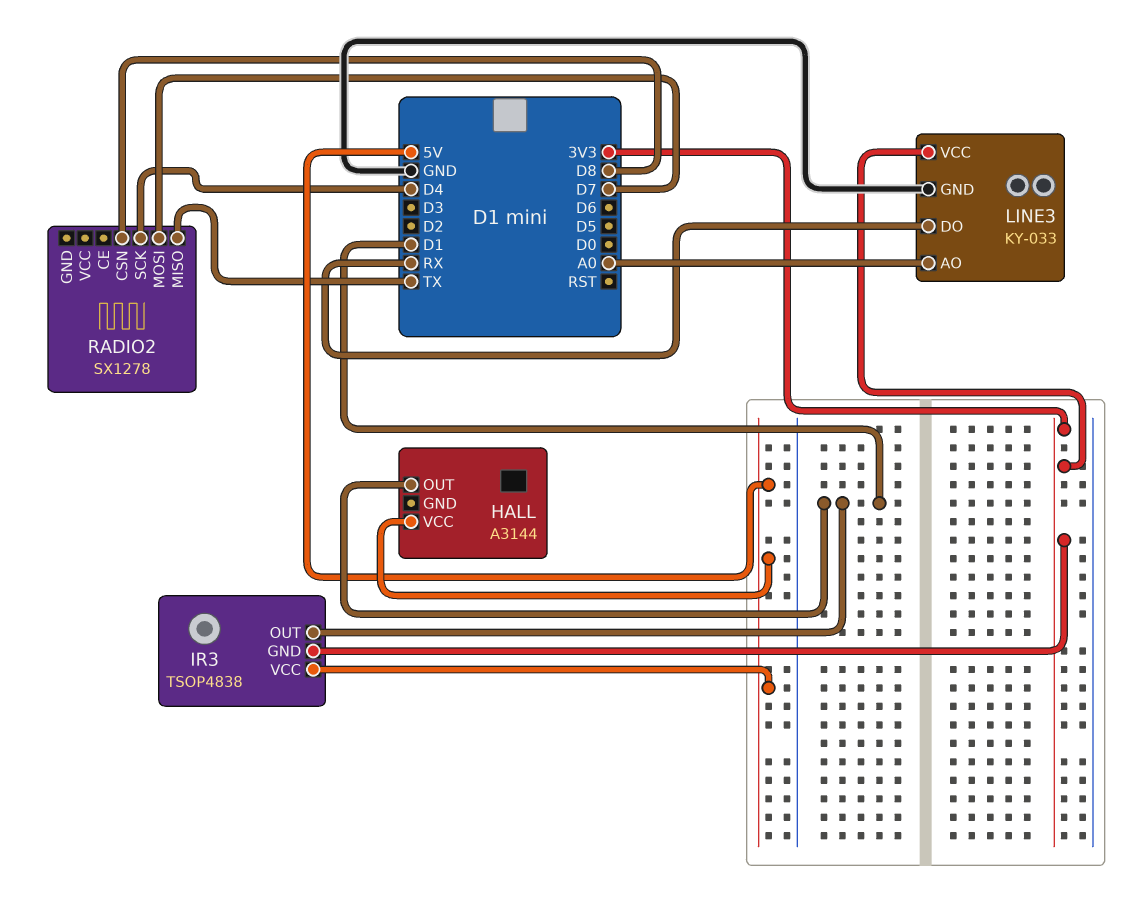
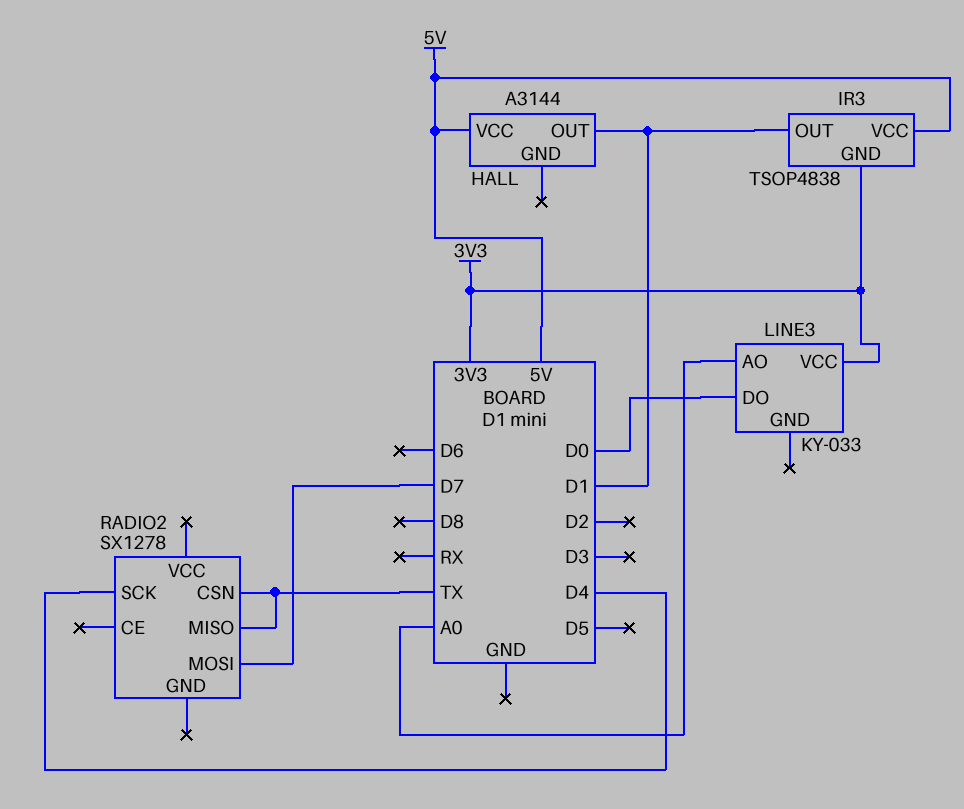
LINE3 pin DO: RX -> D0
LINE3 pin GND: GND -> none
RADIO2 pin CSN: D8 -> TX

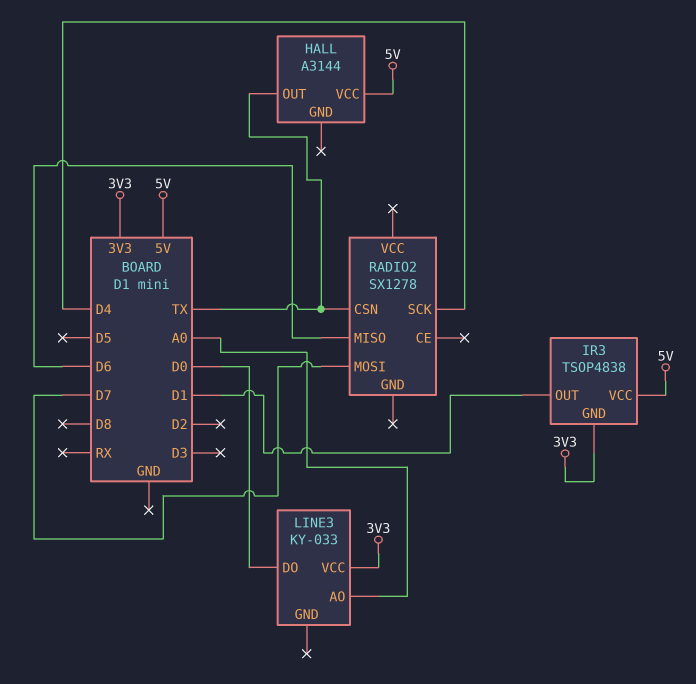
HALL pin OUT: D1 -> TX
RADIO2 pin MISO: TX -> D6

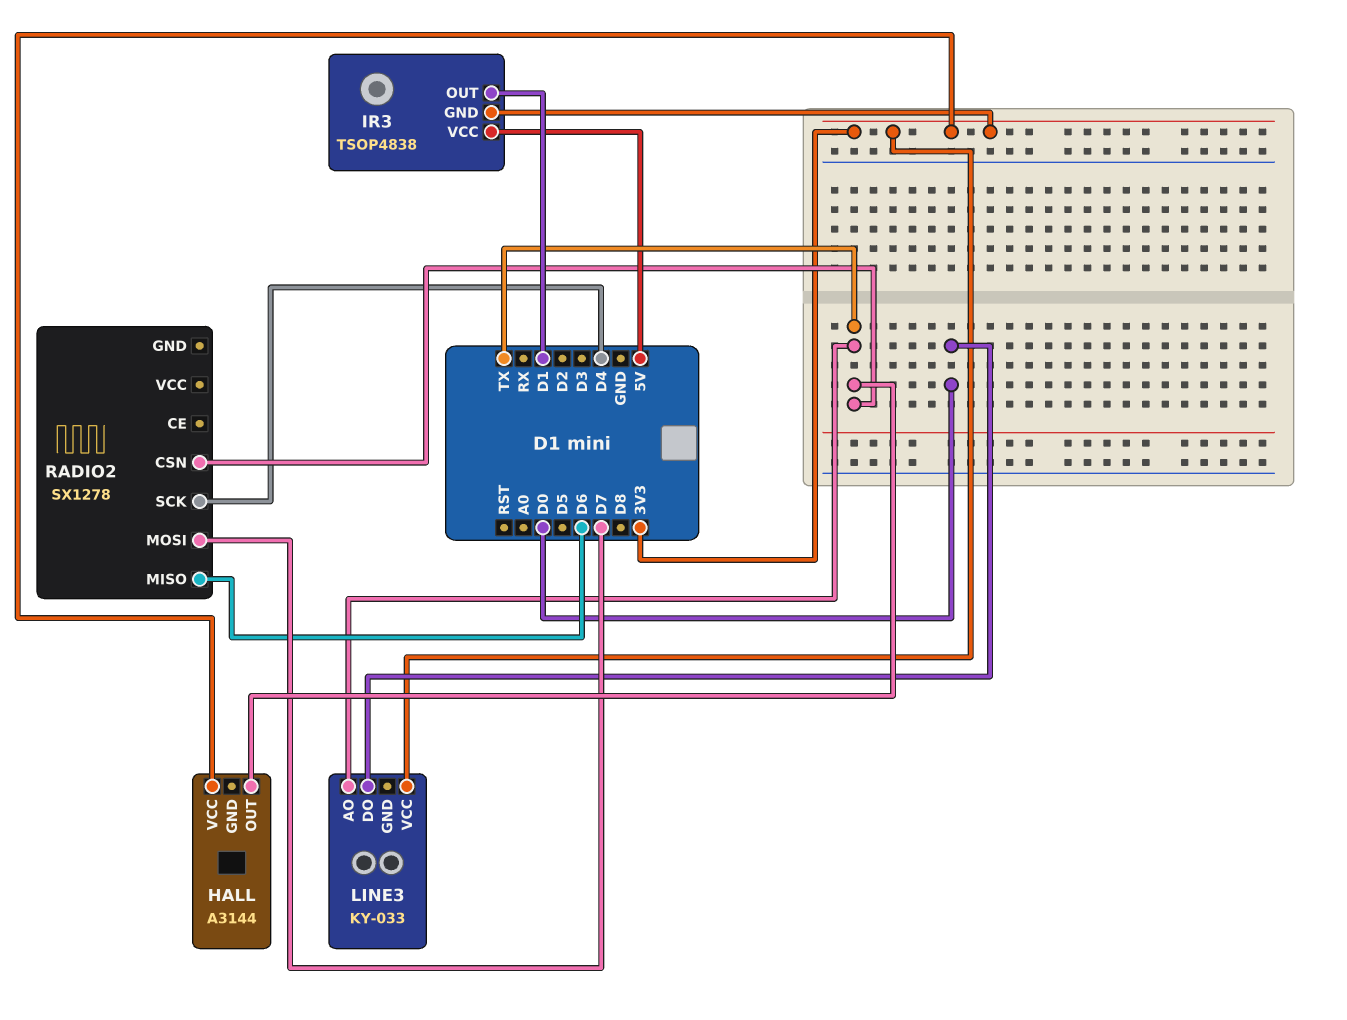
HALL pin VCC: 5V -> 3V3
LINE3 pin AO: A0 -> TX

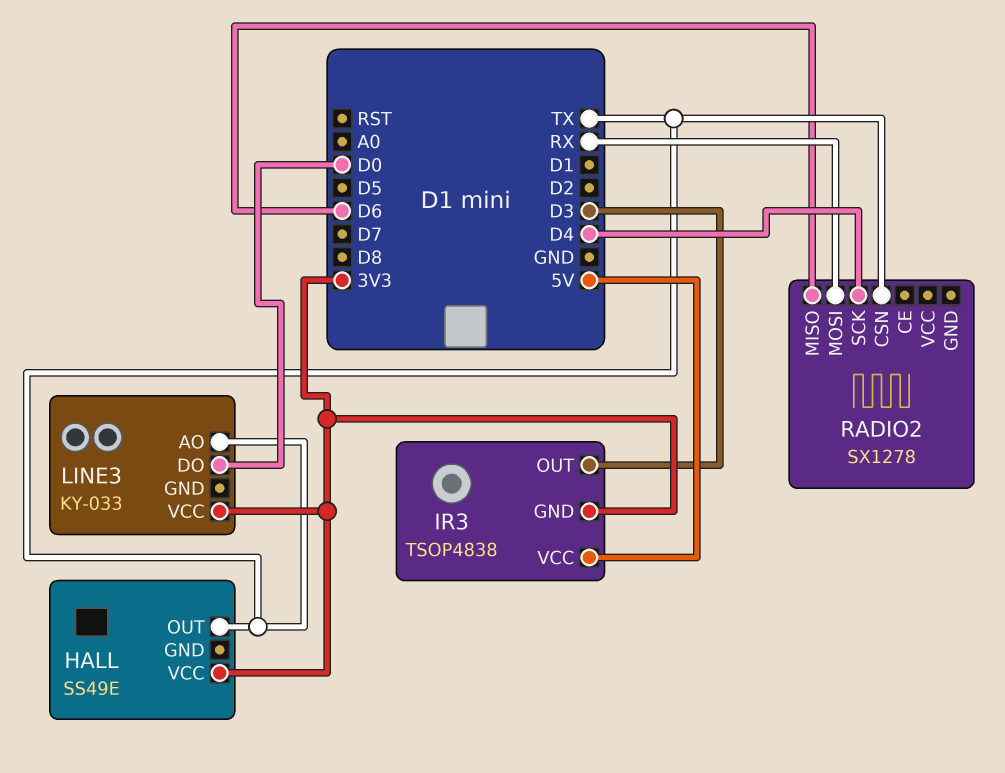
HALL: A3144 -> SS49E
IR3 pin OUT: D1 -> D3
RADIO2 pin MOSI: D7 -> RX

